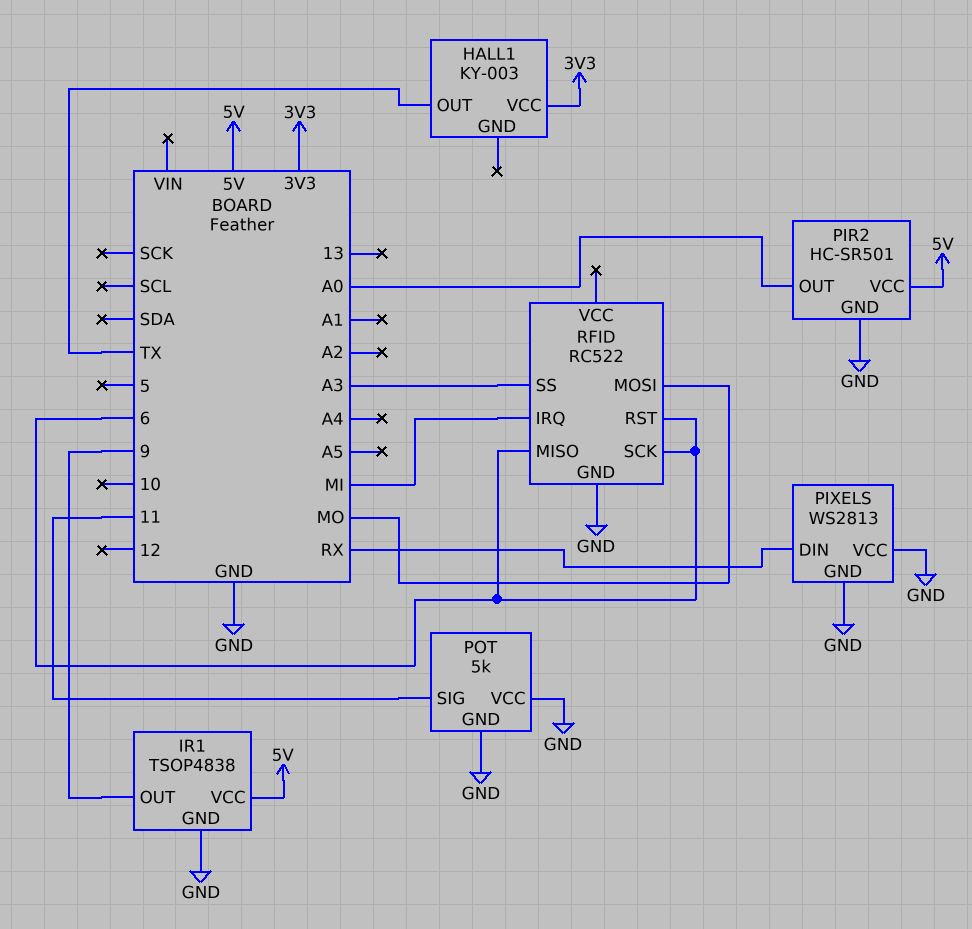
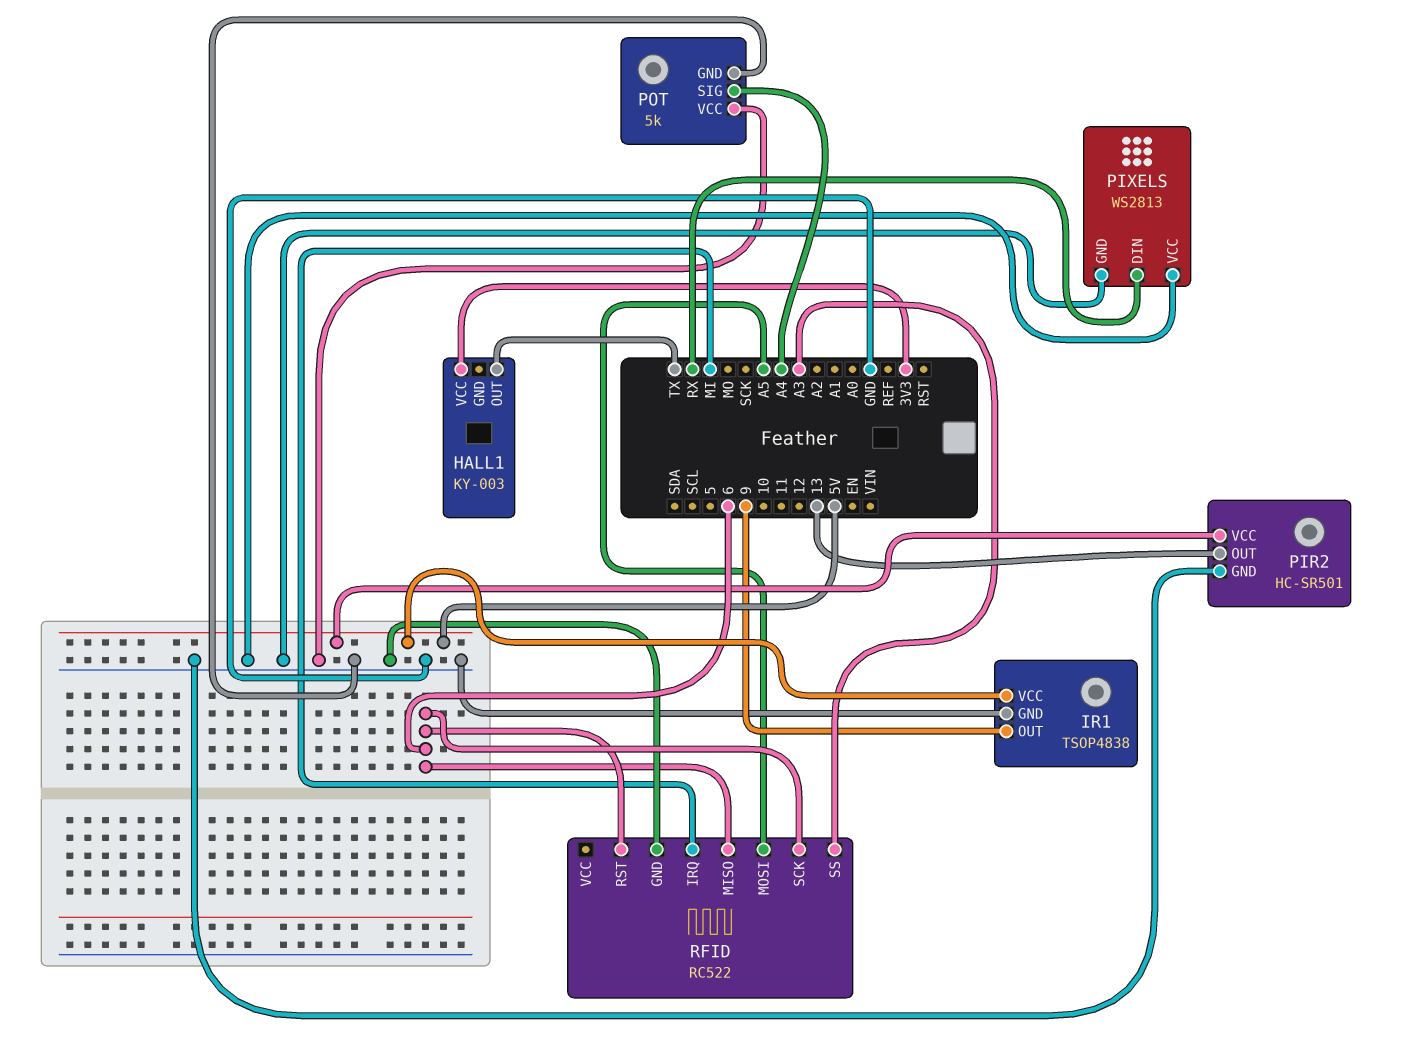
PIR2 pin OUT: A0 -> 13
POT pin SIG: 11 -> A4
RFID pin MOSI: MO -> A5

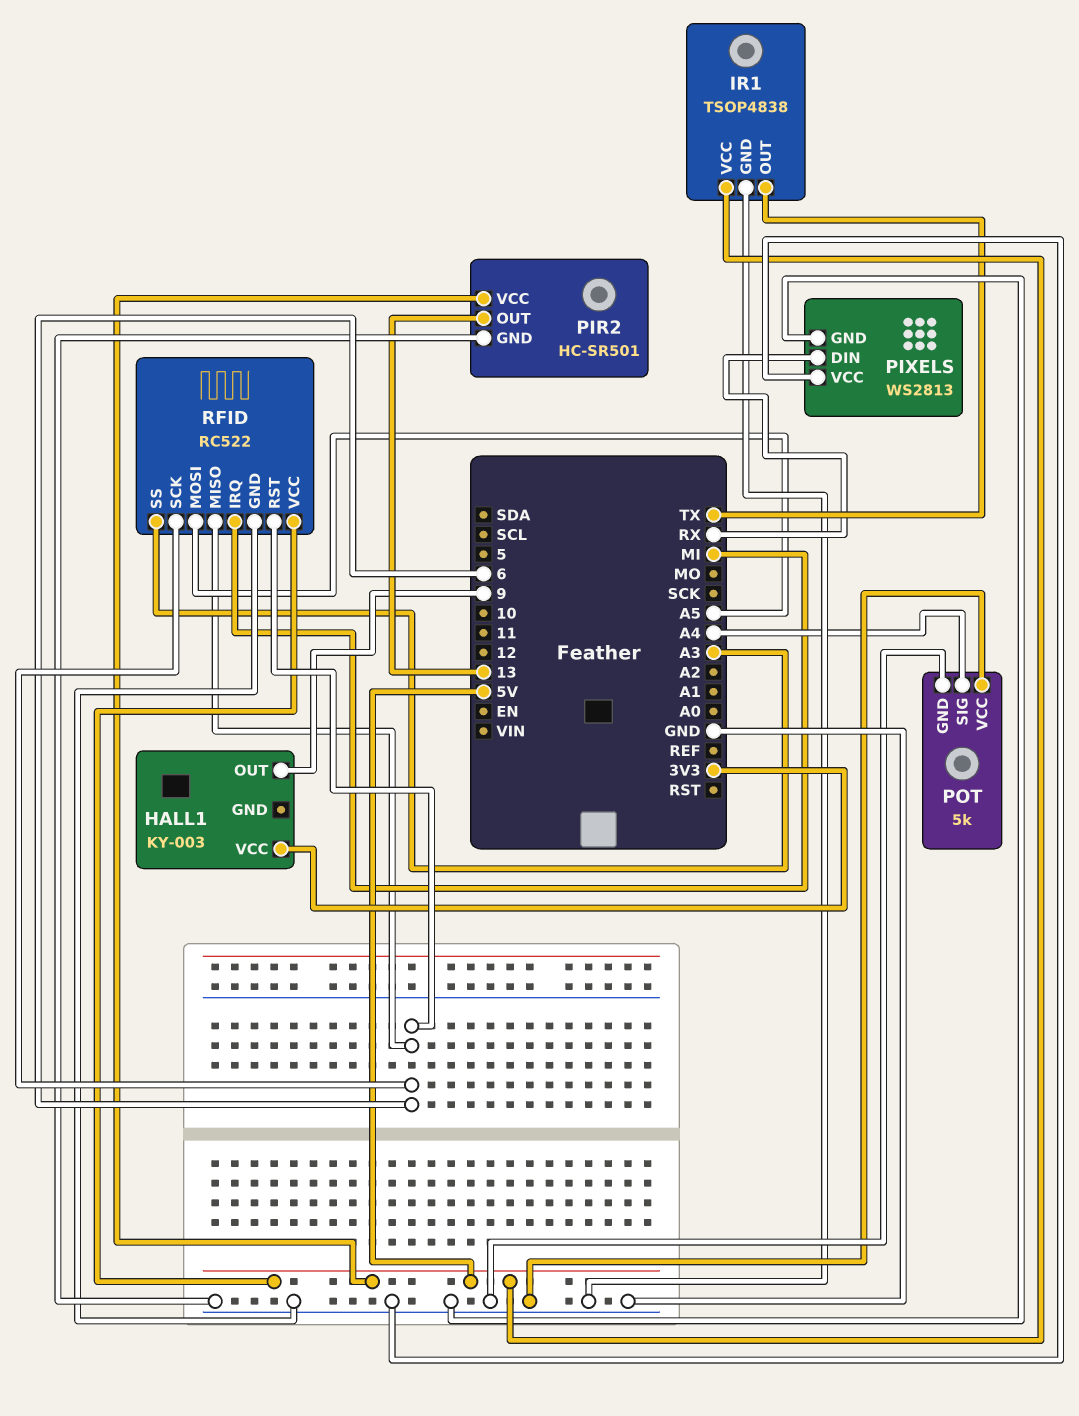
HALL1 pin OUT: TX -> 9
IR1 pin OUT: 9 -> TX
RFID pin VCC: none -> 5V

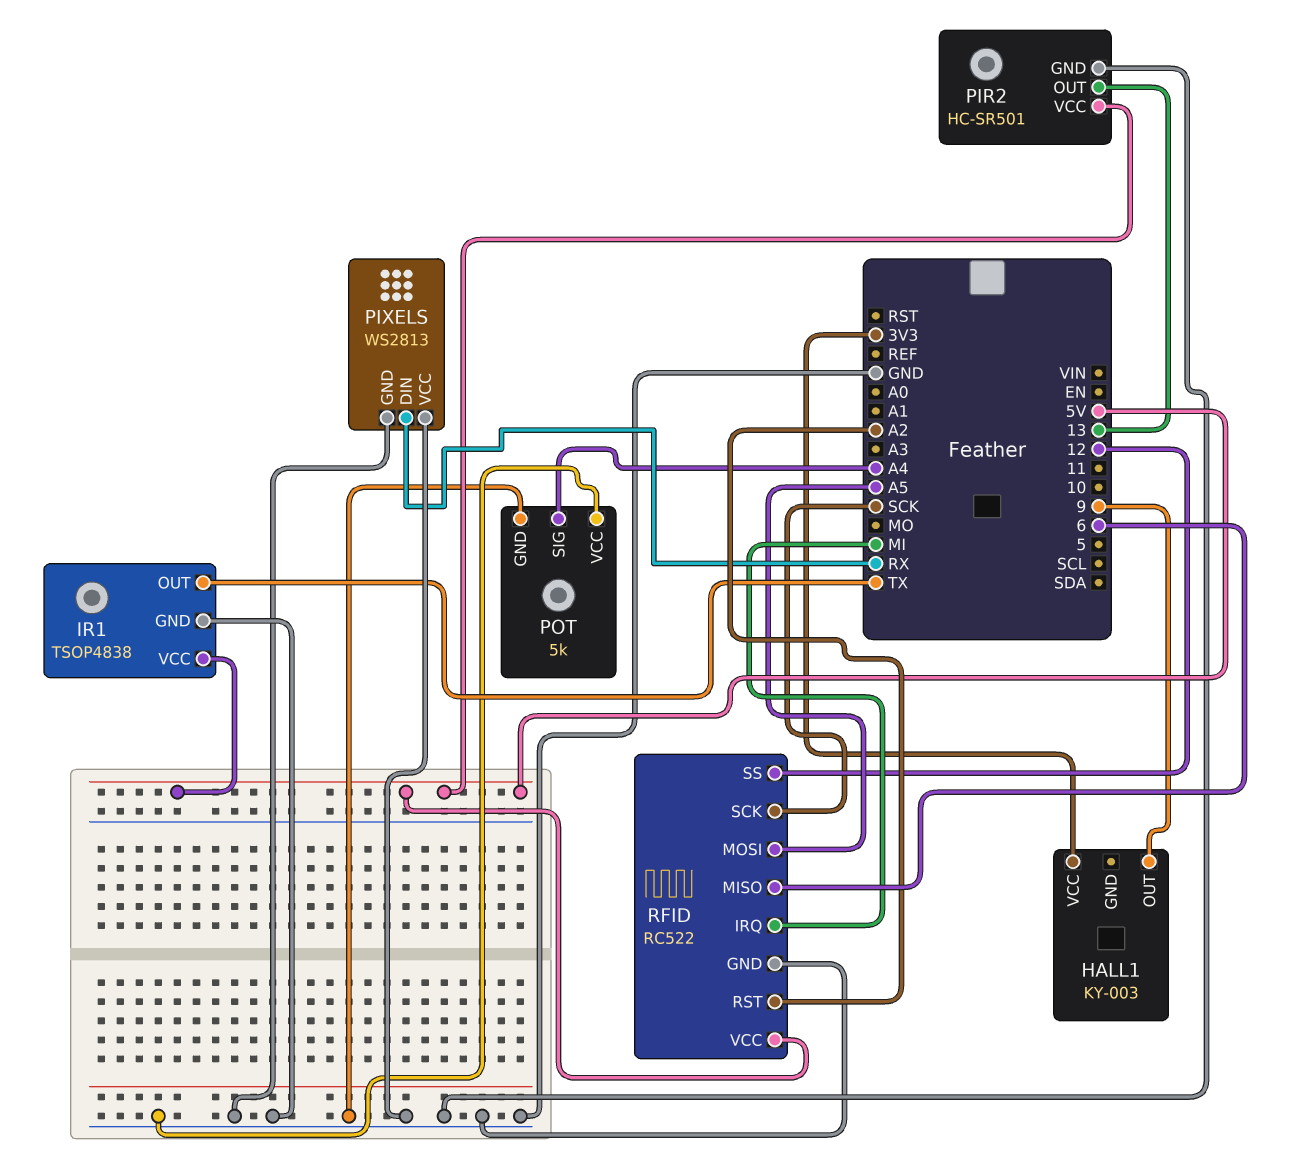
RFID pin RST: 6 -> A2
RFID pin SCK: 6 -> SCK
RFID pin SS: A3 -> 12

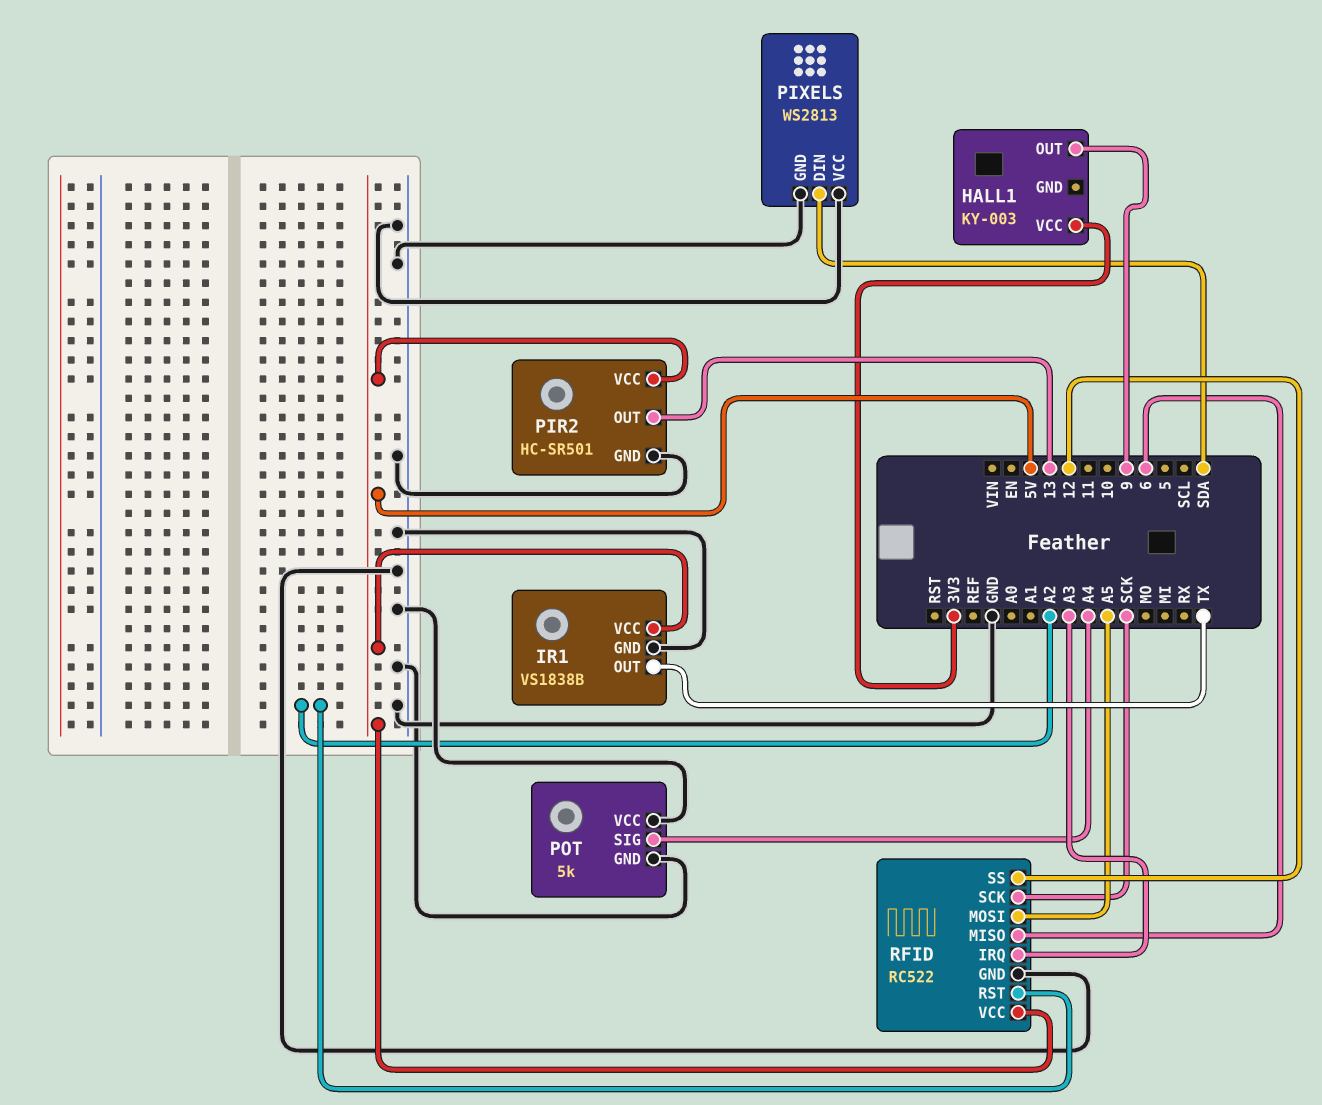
IR1: TSOP4838 -> VS1838B
PIXELS pin DIN: RX -> SDA
RFID pin IRQ: MI -> A3

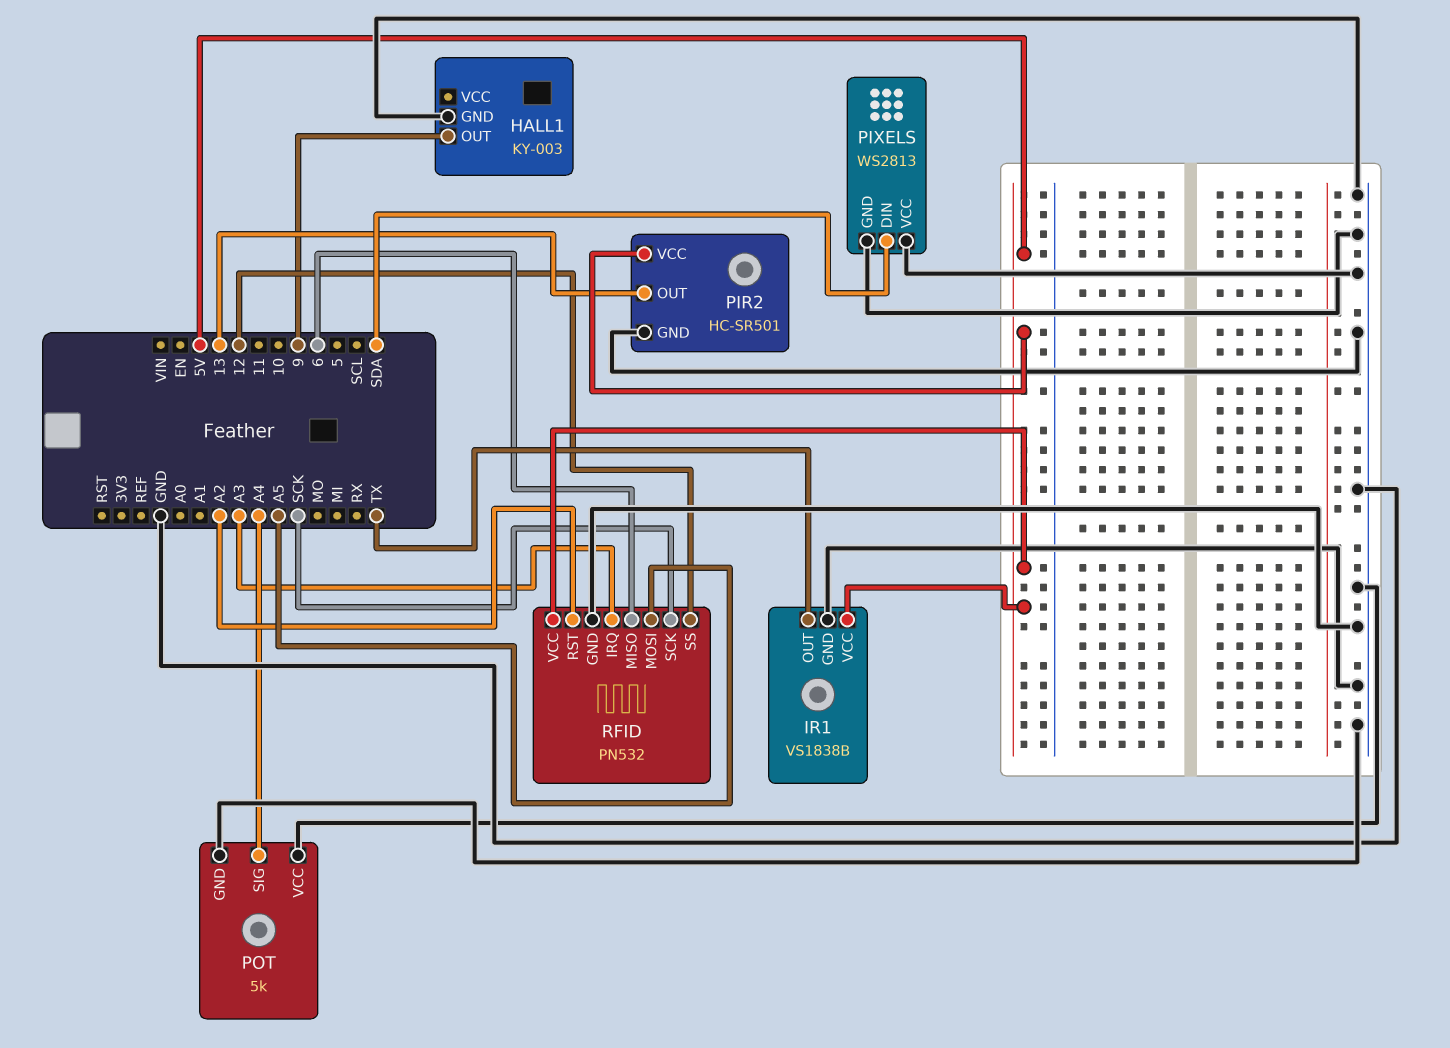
HALL1 pin GND: none -> GND
HALL1 pin VCC: 3V3 -> none
RFID: RC522 -> PN532

